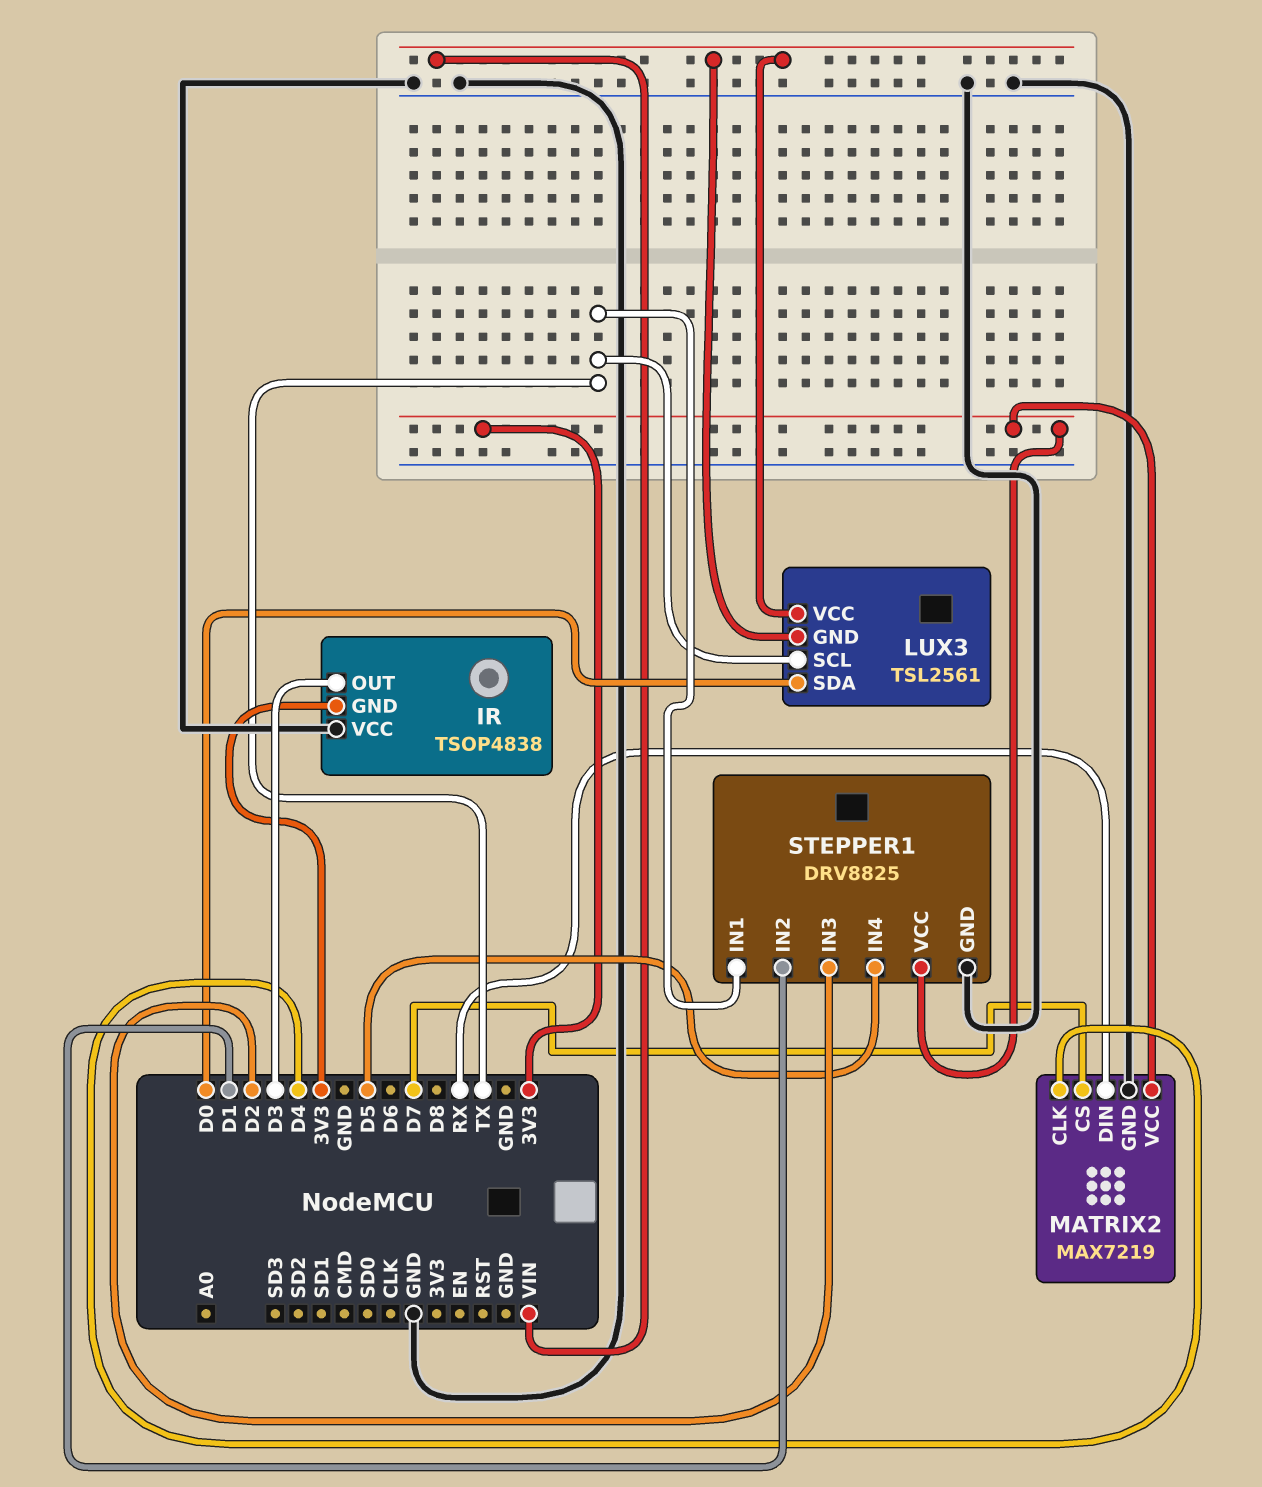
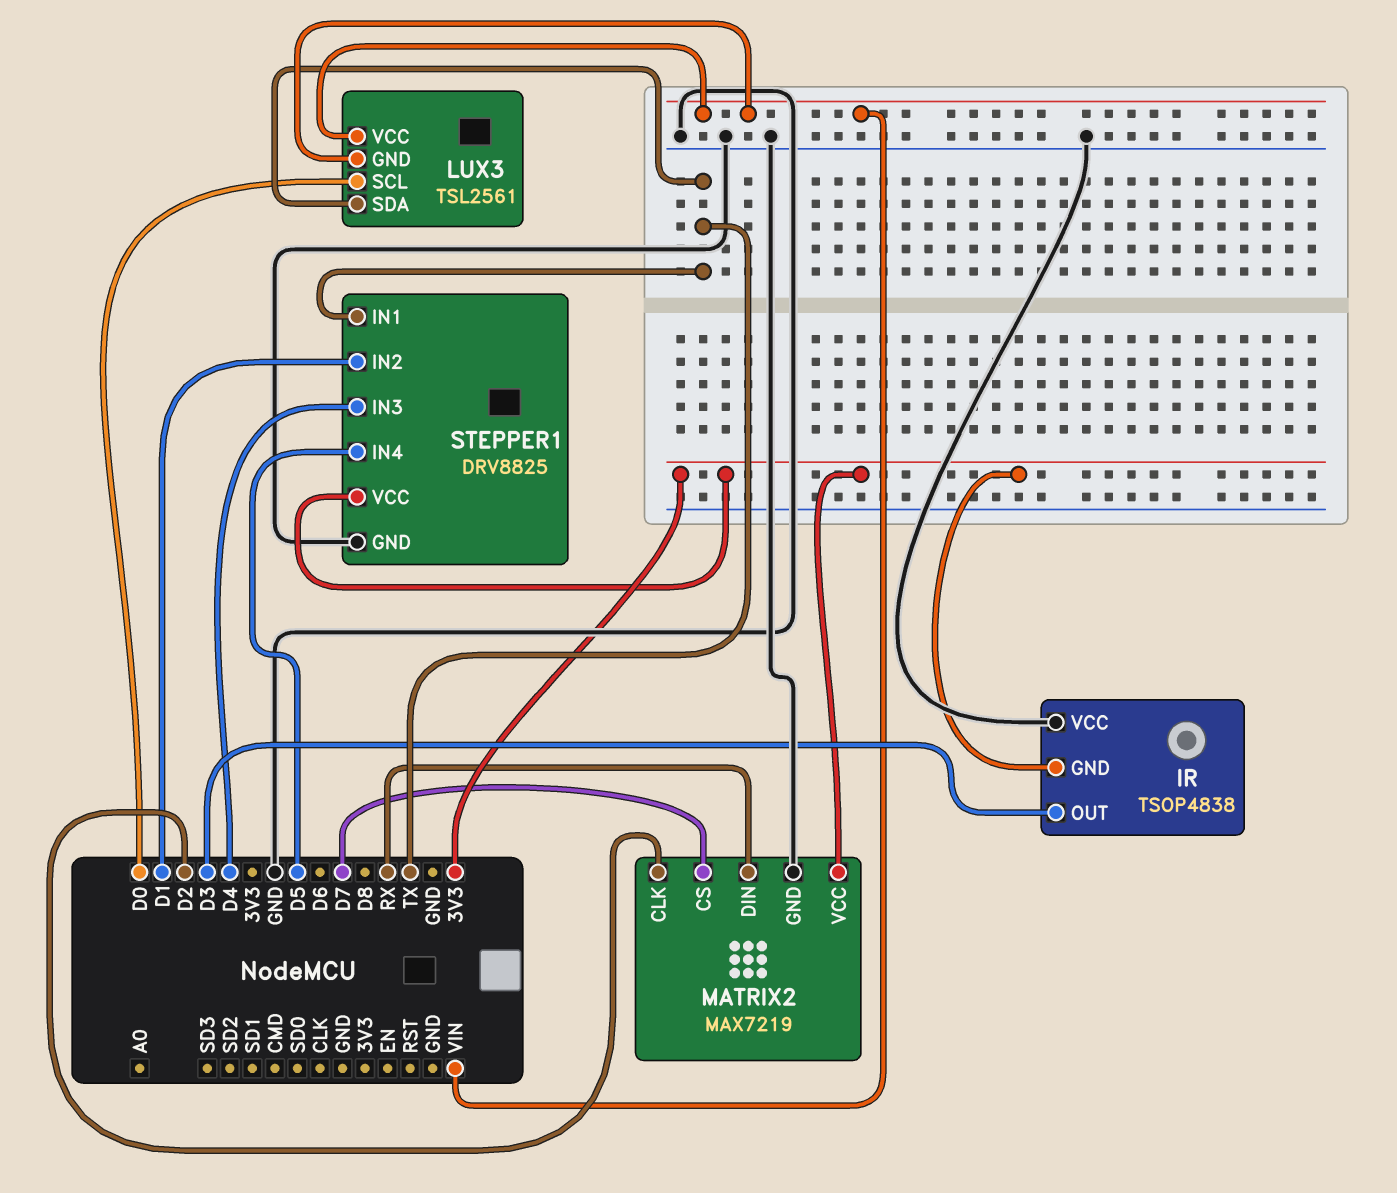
LUX3 pin SCL: TX -> D0
LUX3 pin SDA: D0 -> TX
MATRIX2 pin CLK: D4 -> D2
STEPPER1 pin IN3: D2 -> D4

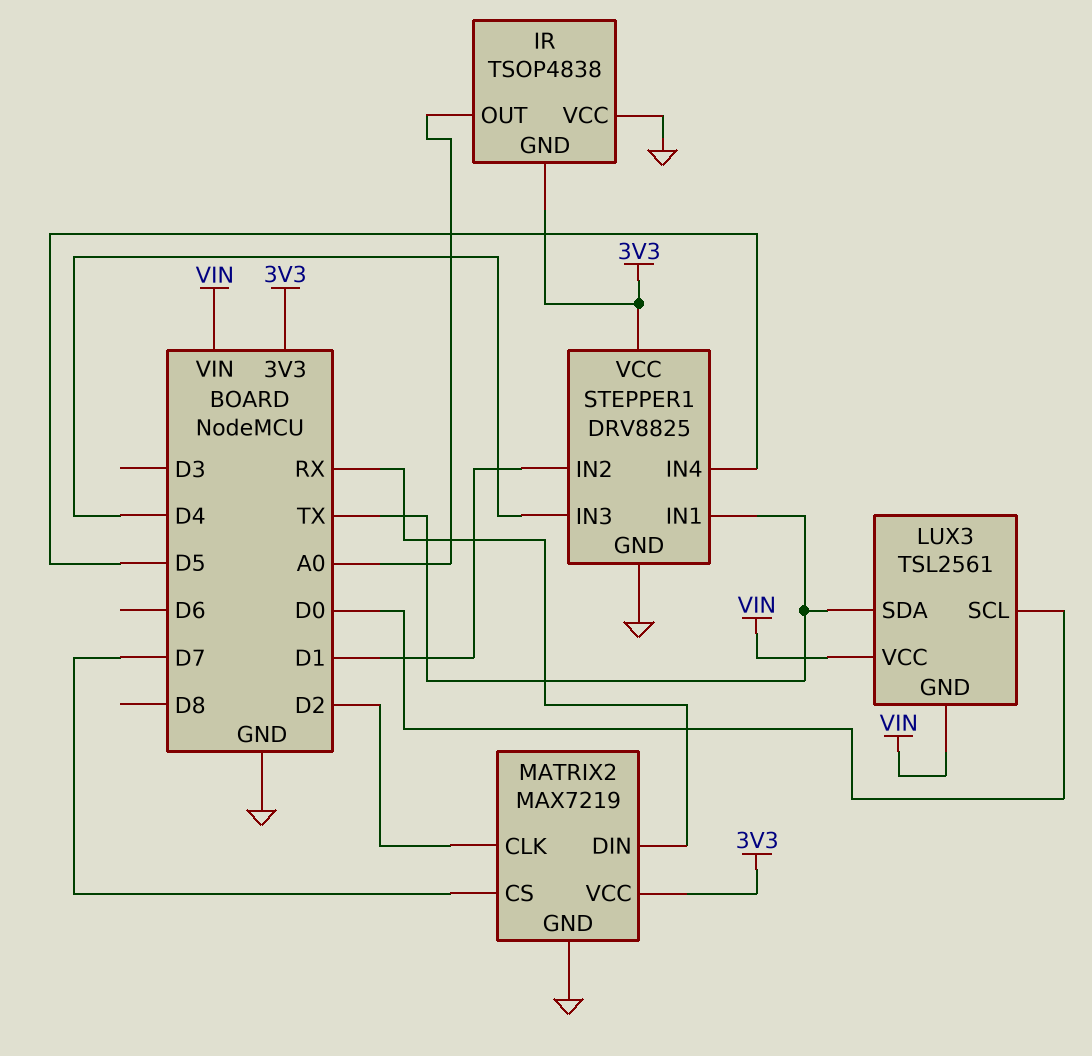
IR pin OUT: D3 -> A0

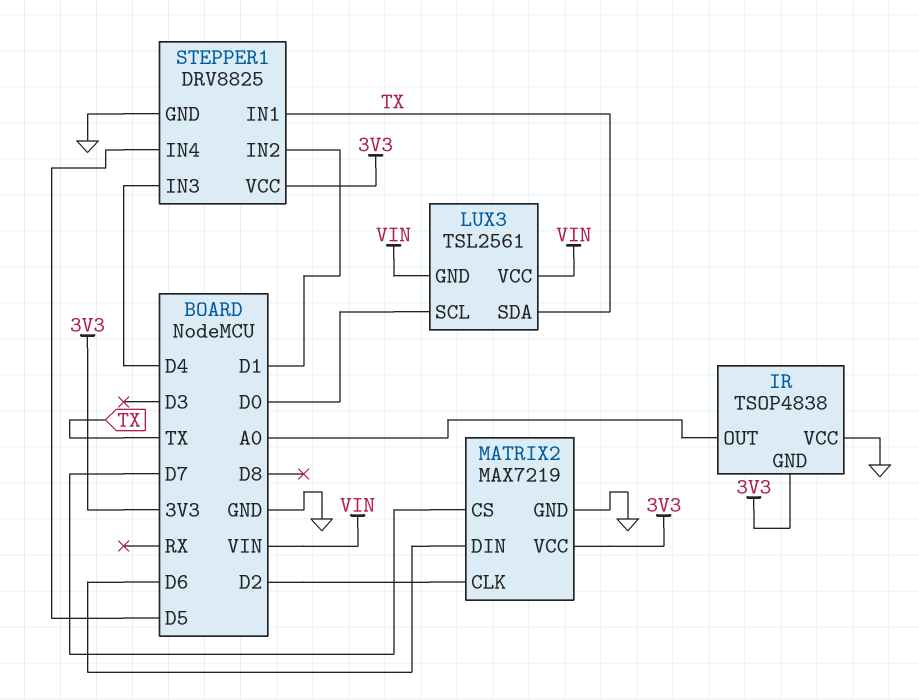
MATRIX2 pin DIN: RX -> D6

